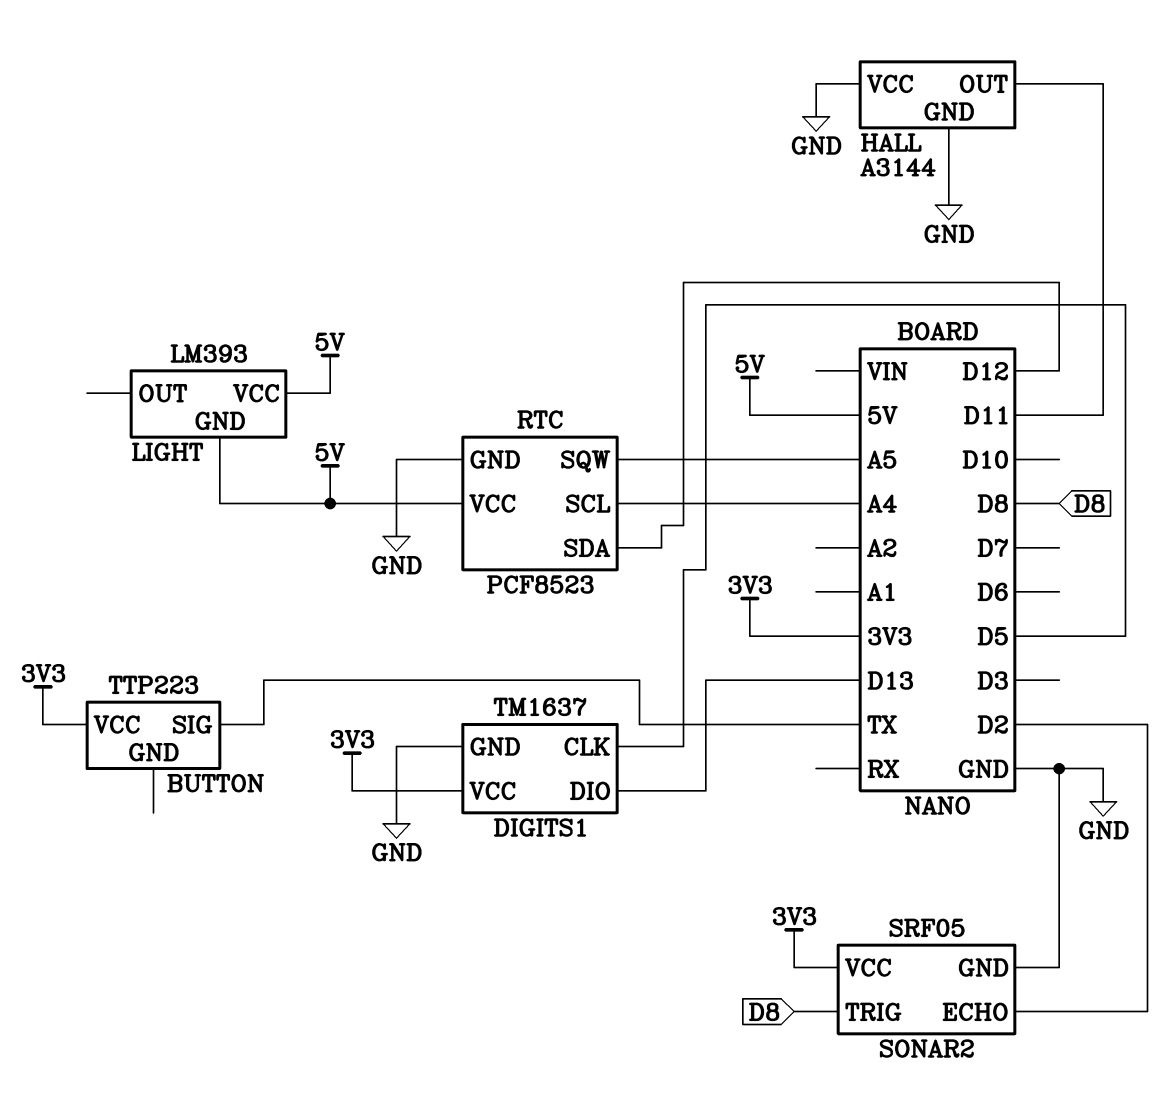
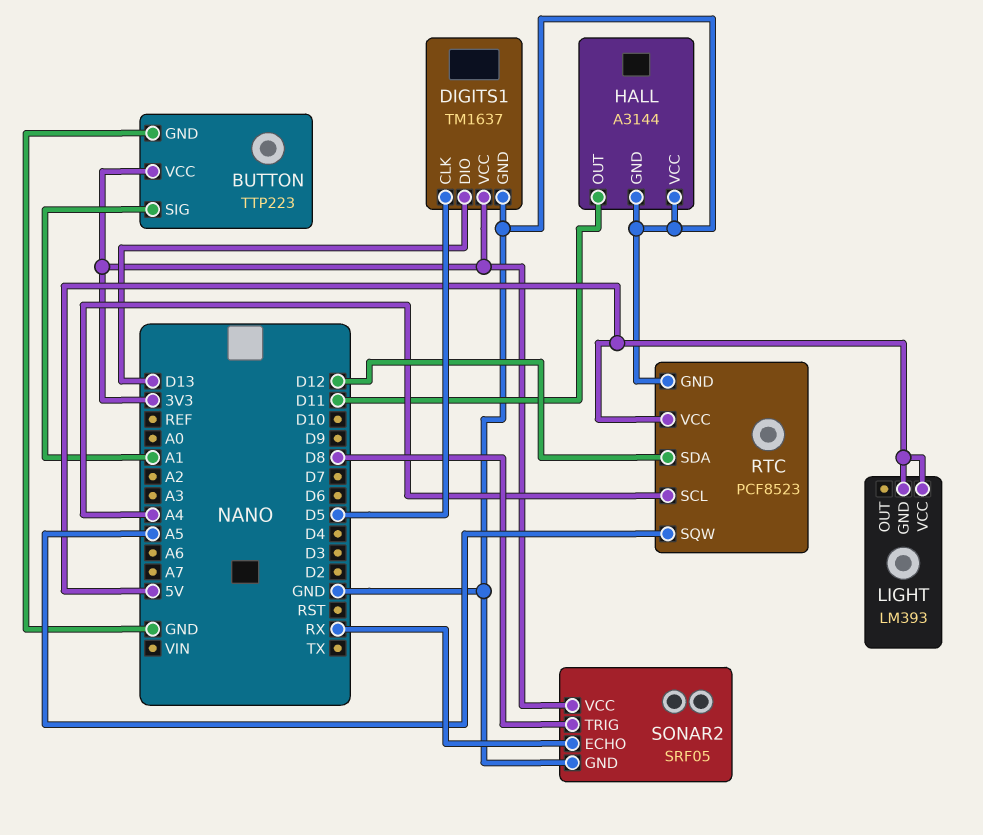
BUTTON pin GND: none -> GND
BUTTON pin SIG: TX -> A1
SONAR2 pin ECHO: D2 -> RX

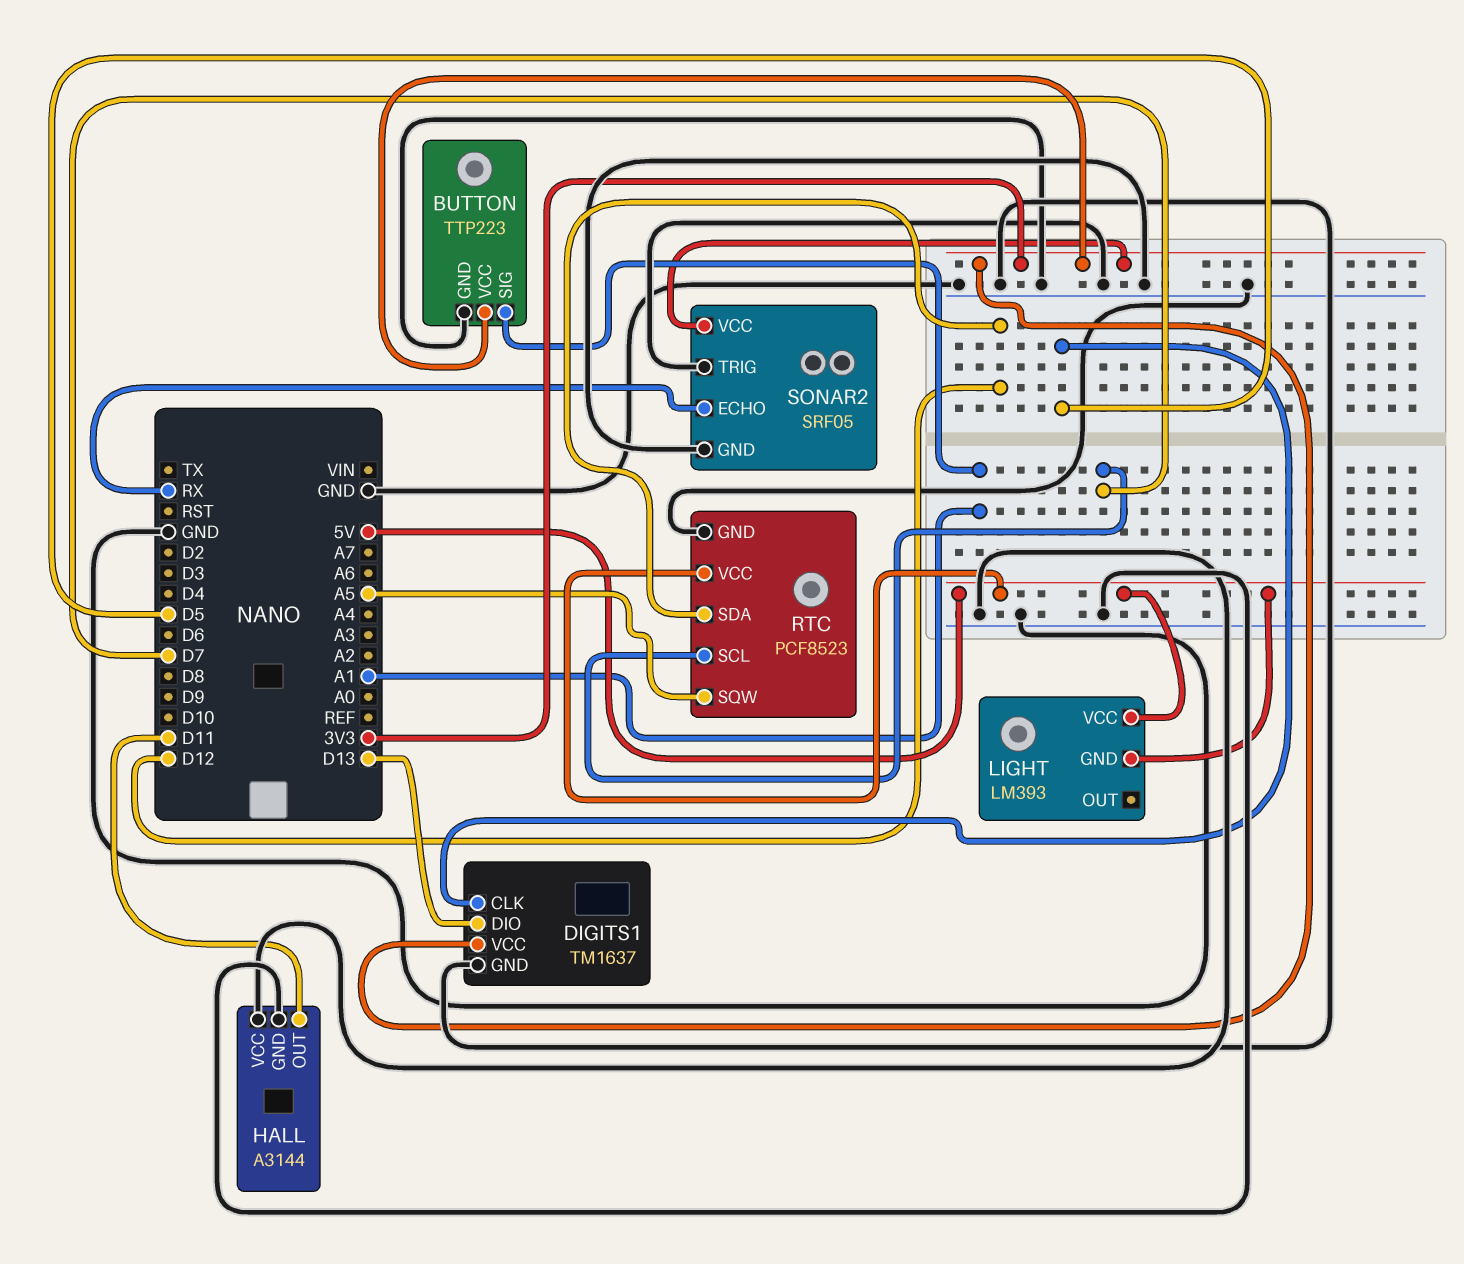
RTC pin SCL: A4 -> D7
SONAR2 pin TRIG: D8 -> GND

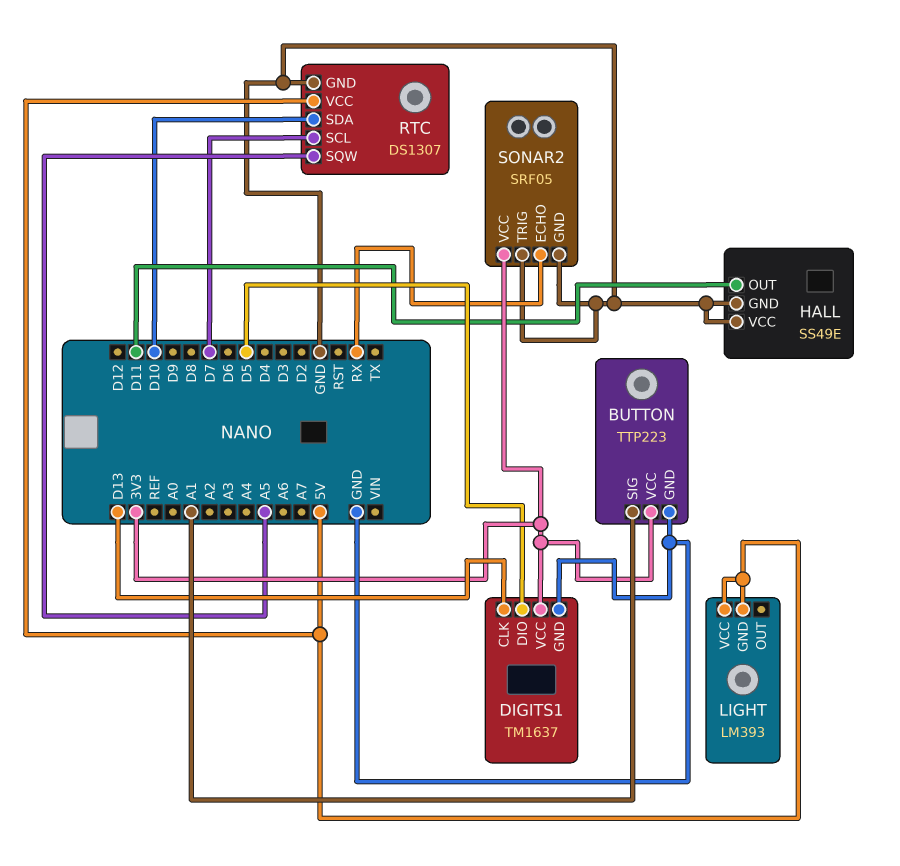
DIGITS1 pin CLK: D5 -> D13
DIGITS1 pin DIO: D13 -> D5
HALL: A3144 -> SS49E
RTC: PCF8523 -> DS1307
RTC pin SDA: D12 -> D10

